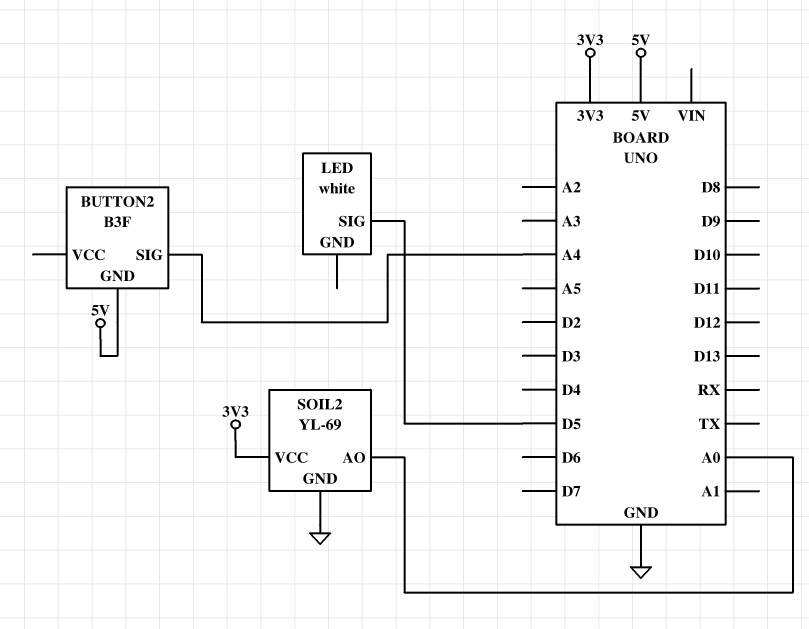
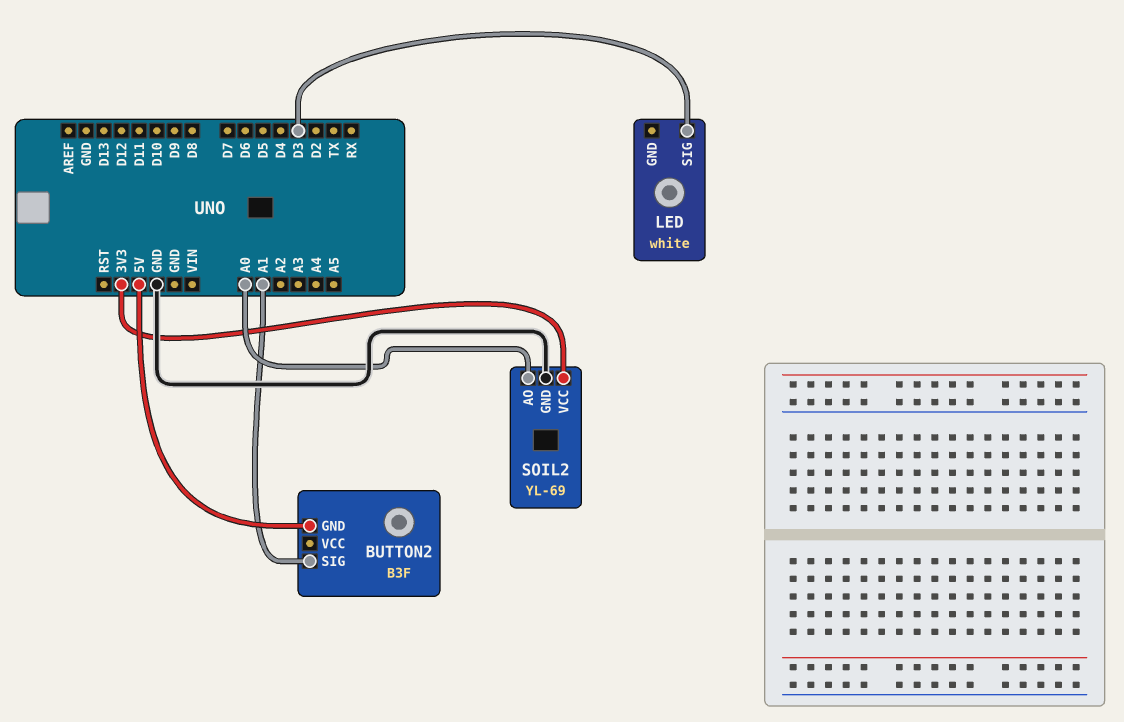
BUTTON2 pin SIG: A4 -> A1
LED pin SIG: D5 -> D3

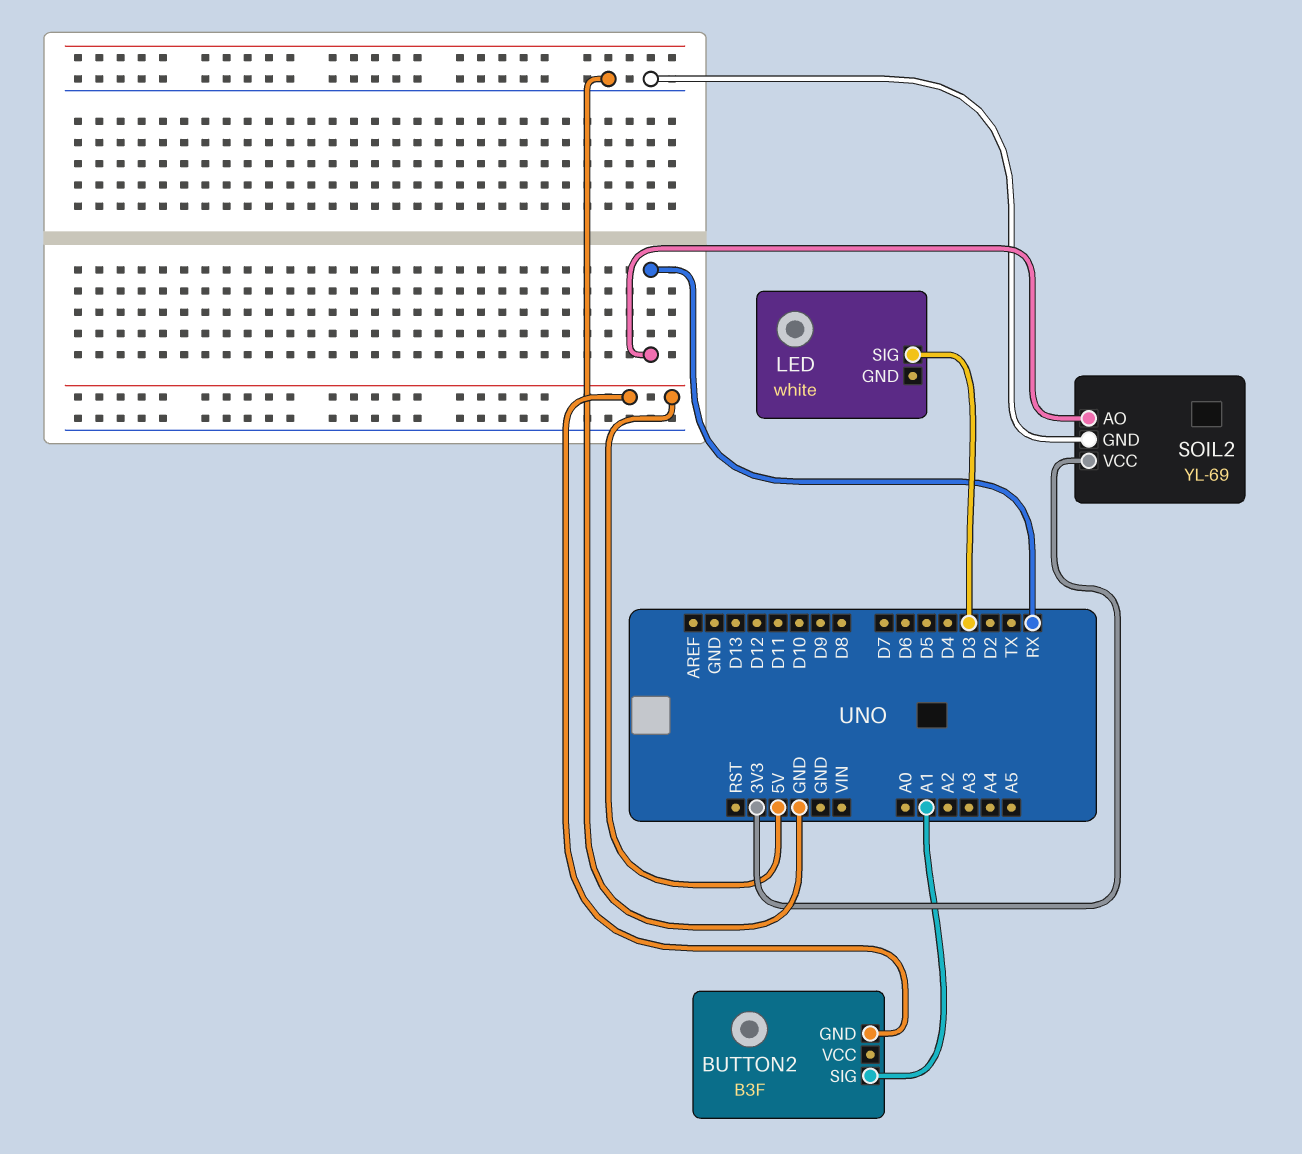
SOIL2 pin AO: A0 -> RX

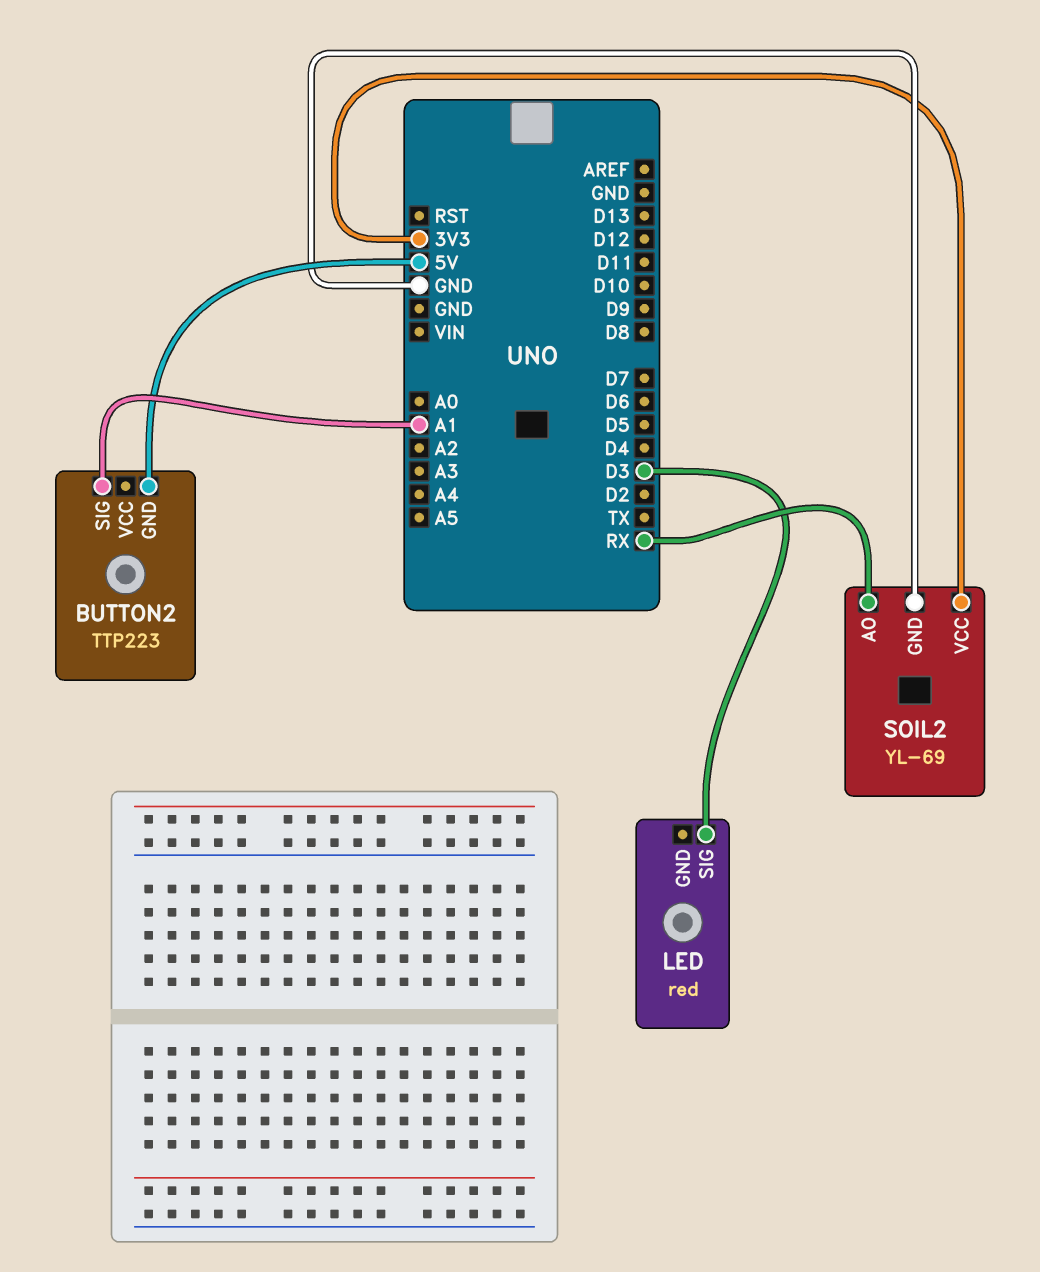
BUTTON2: B3F -> TTP223
LED: white -> red

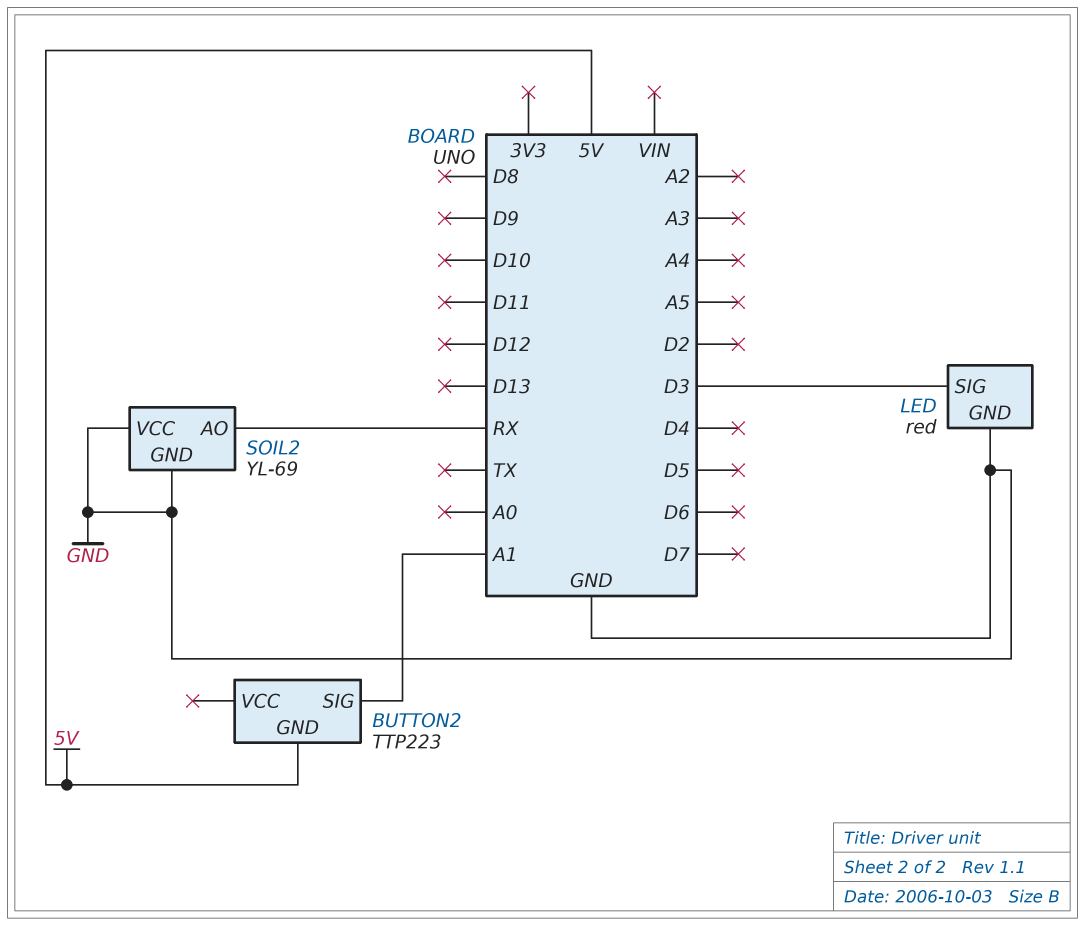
LED pin GND: none -> GND
SOIL2 pin VCC: 3V3 -> GND

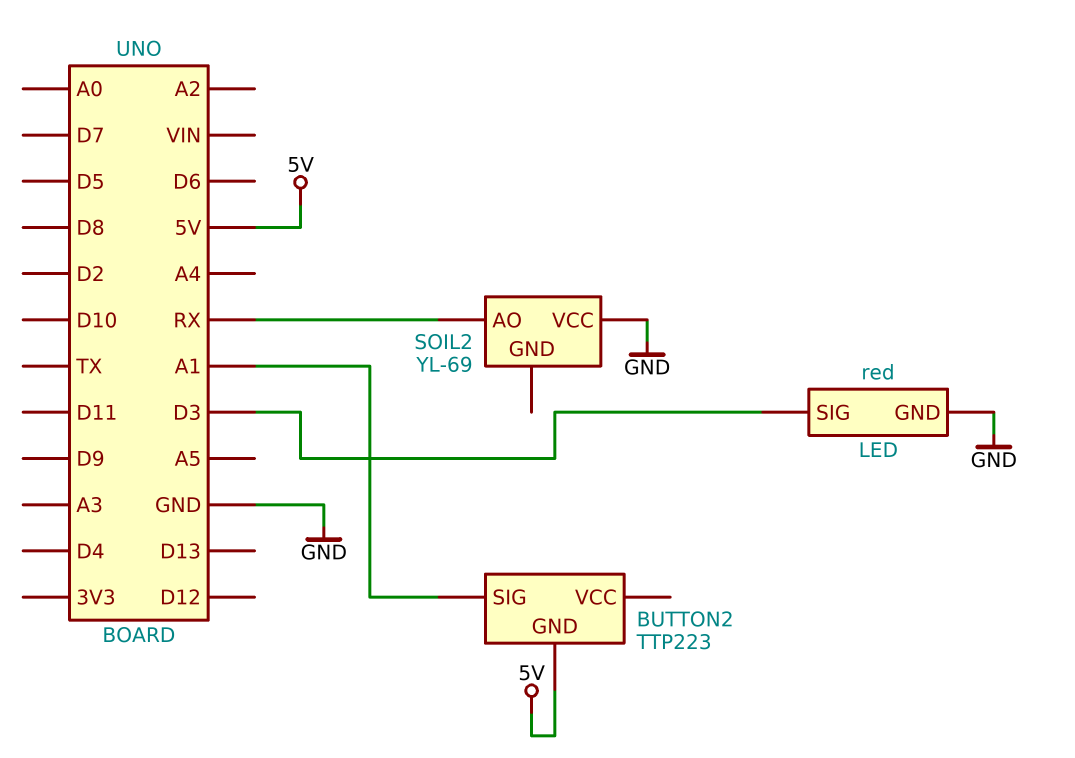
SOIL2 pin GND: GND -> none

